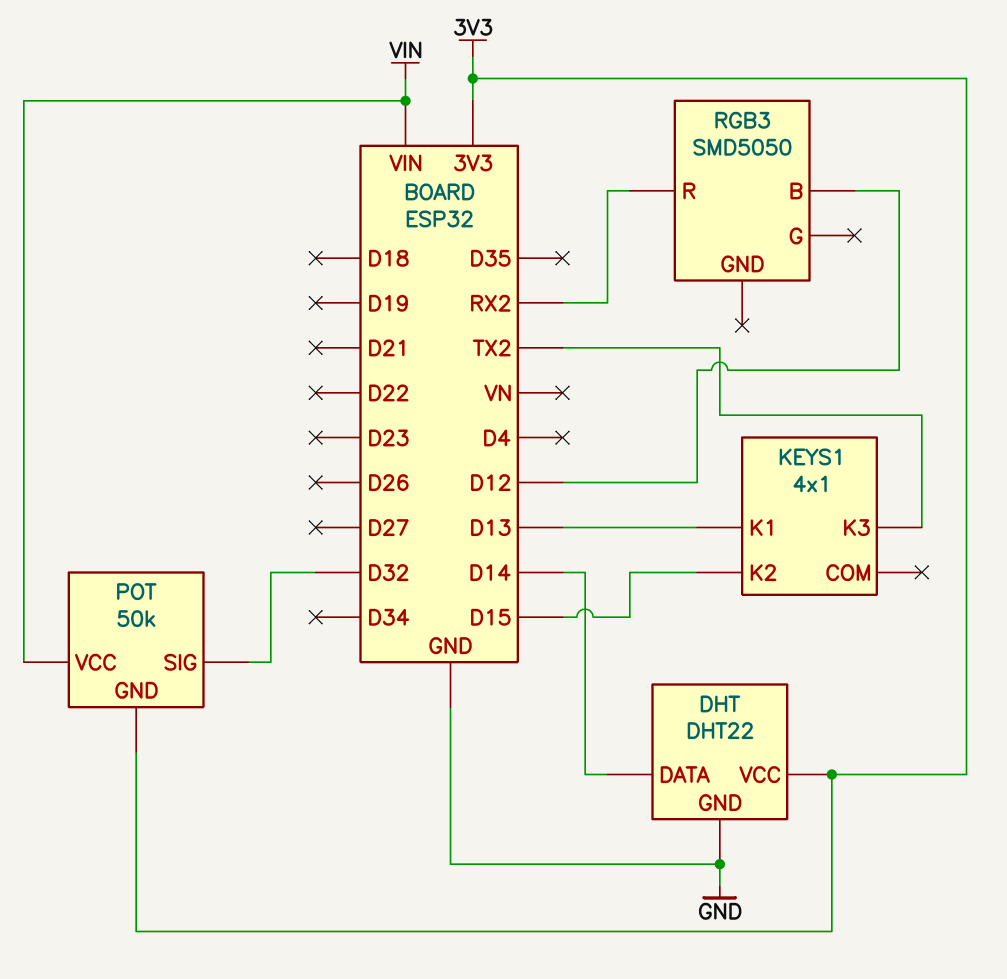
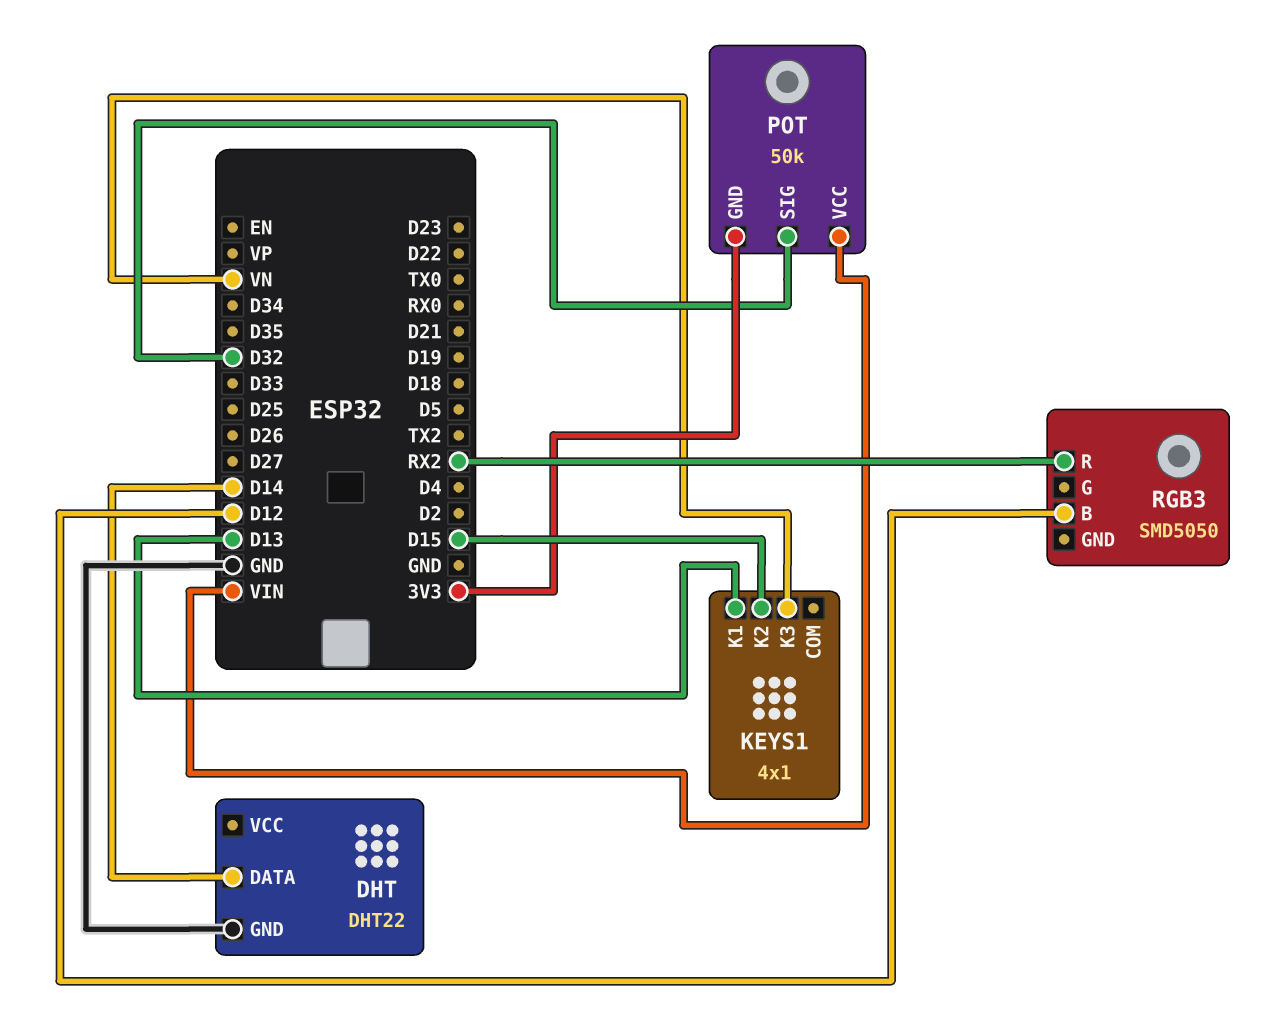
DHT pin VCC: 3V3 -> none
KEYS1 pin K3: TX2 -> VN

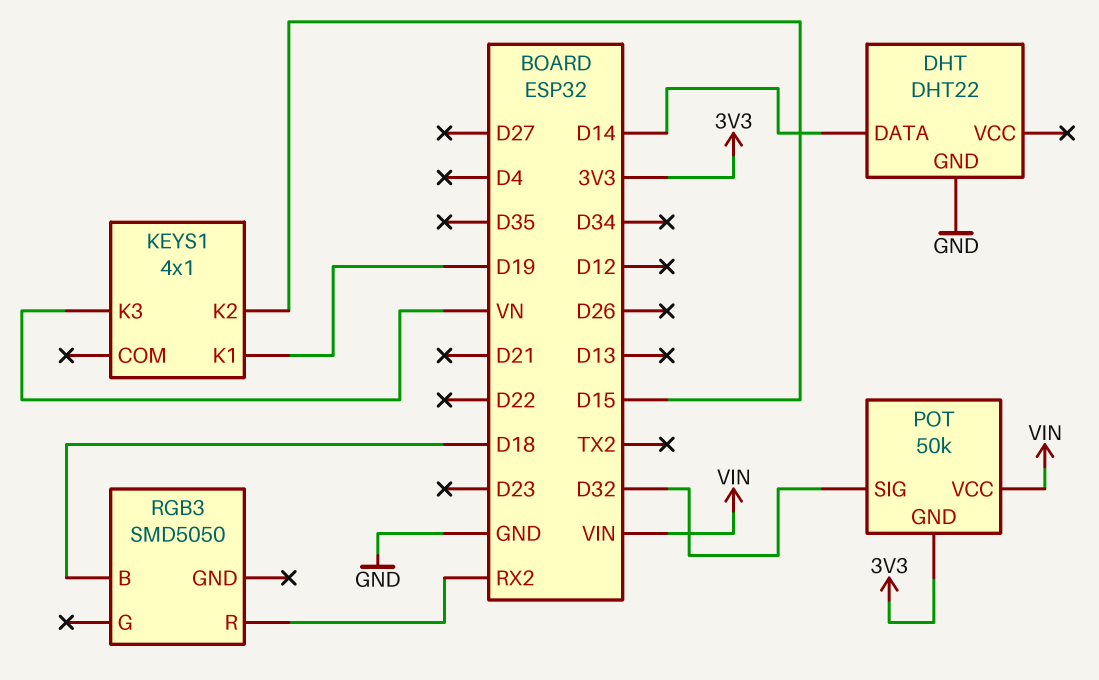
KEYS1 pin K1: D13 -> D19
RGB3 pin B: D12 -> D18

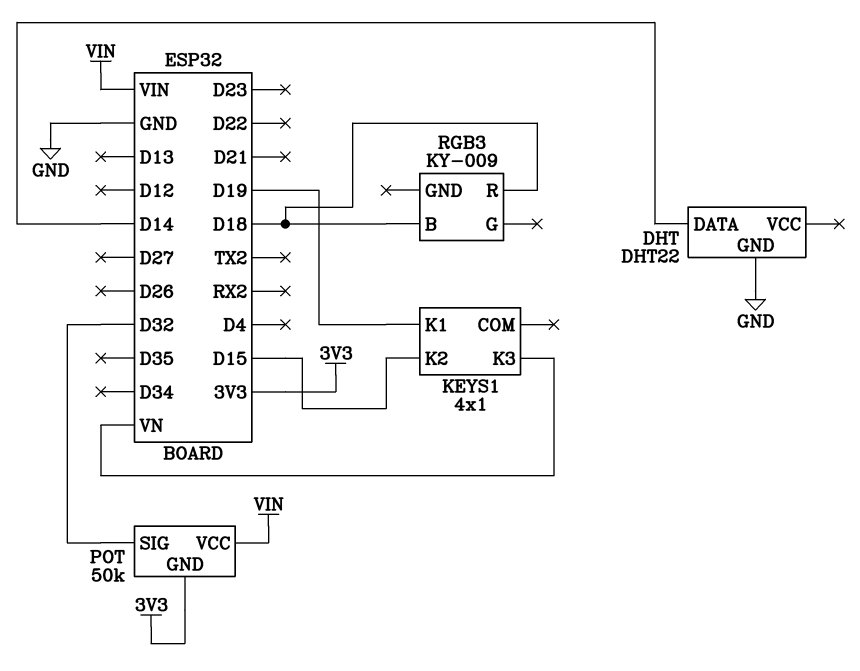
RGB3: SMD5050 -> KY-009
RGB3 pin R: RX2 -> D18

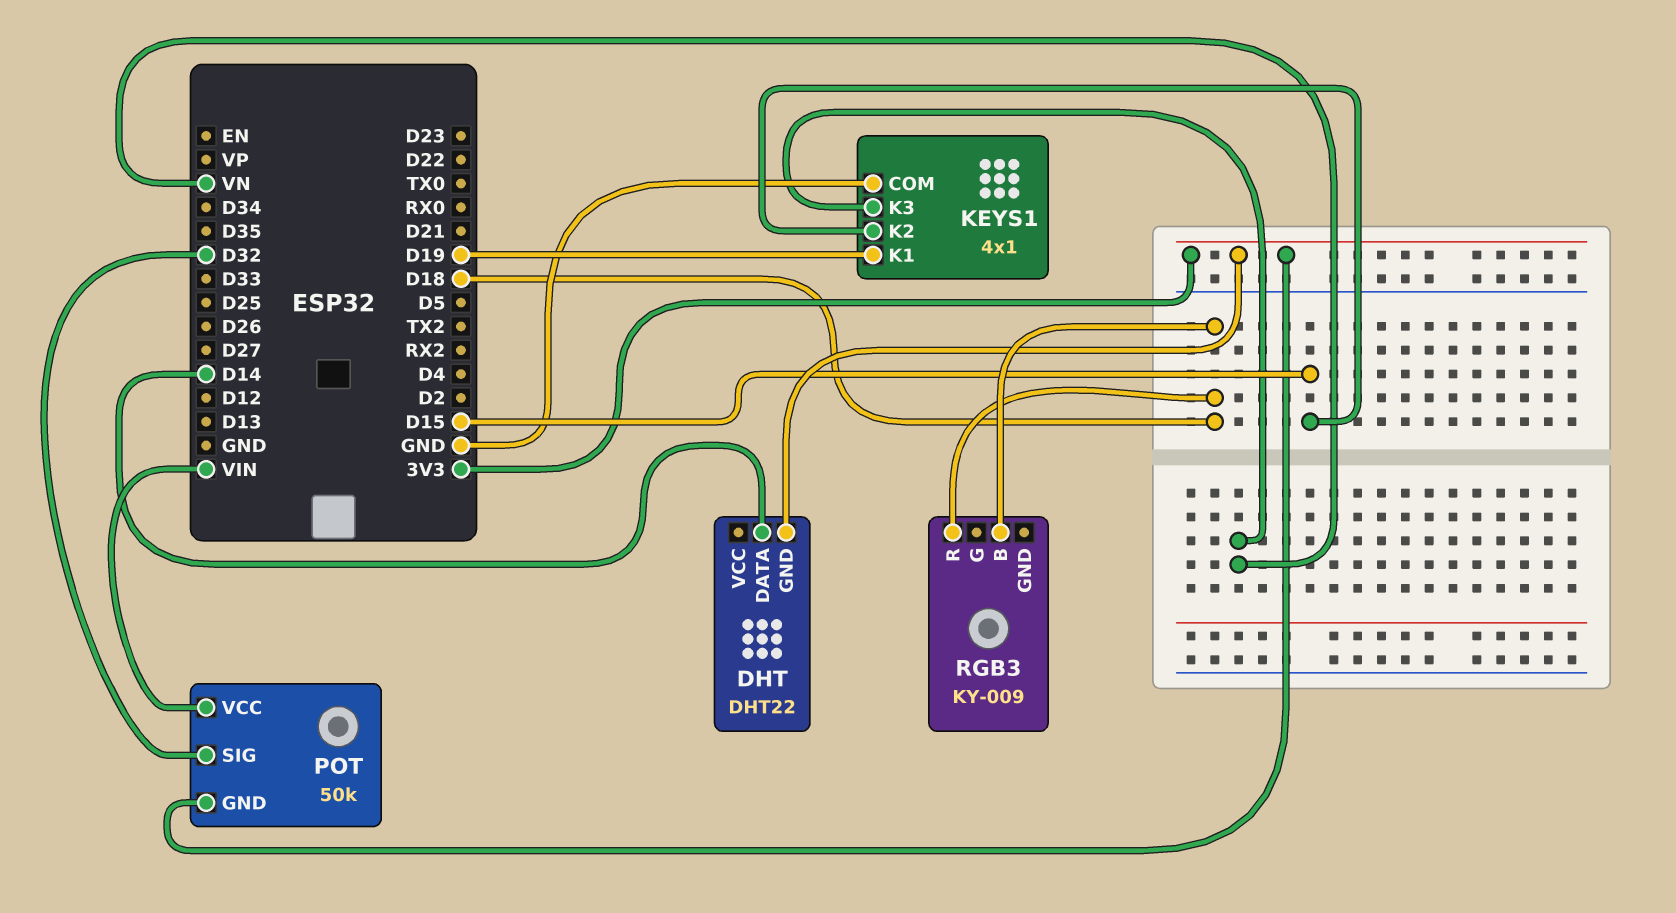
DHT pin GND: GND -> 3V3
KEYS1 pin COM: none -> GND

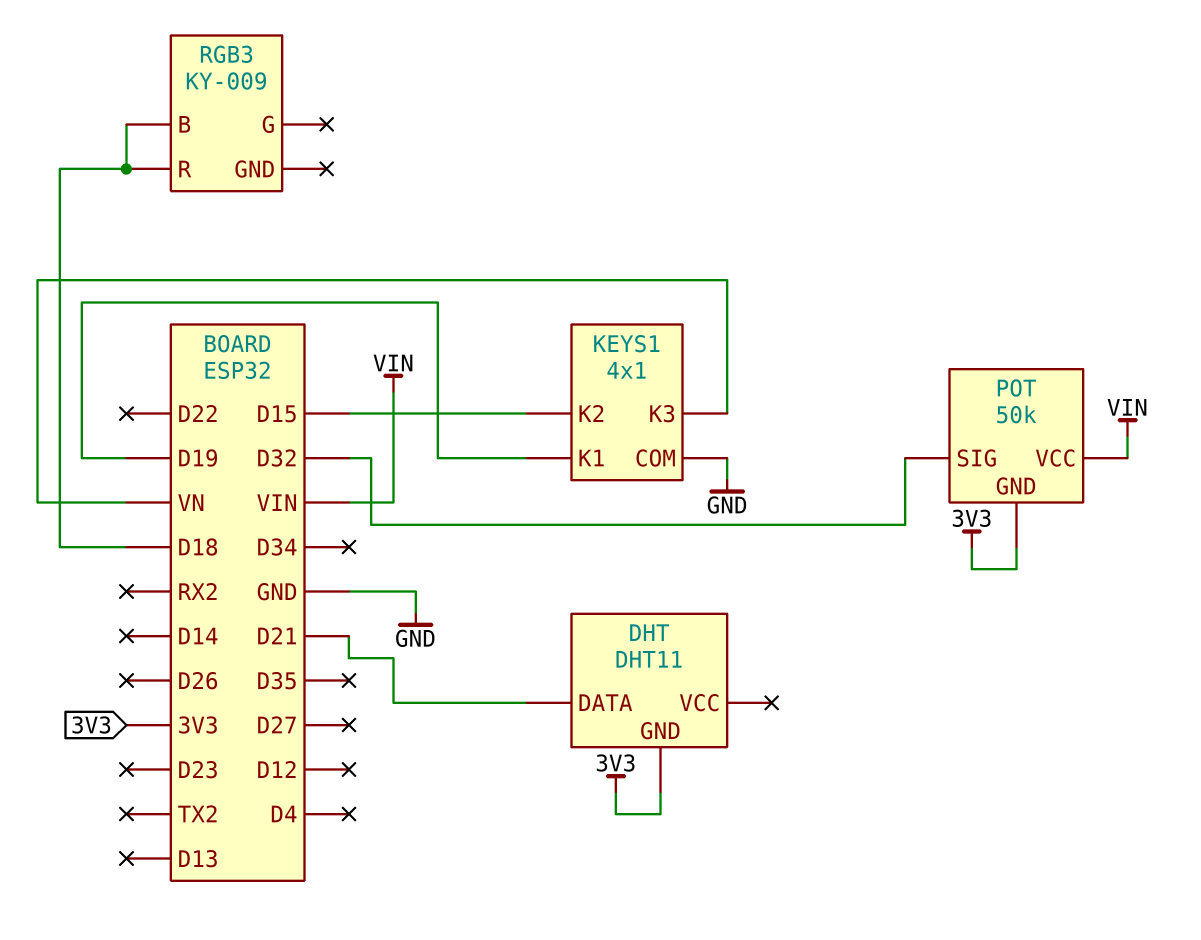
DHT: DHT22 -> DHT11
DHT pin DATA: D14 -> D21

